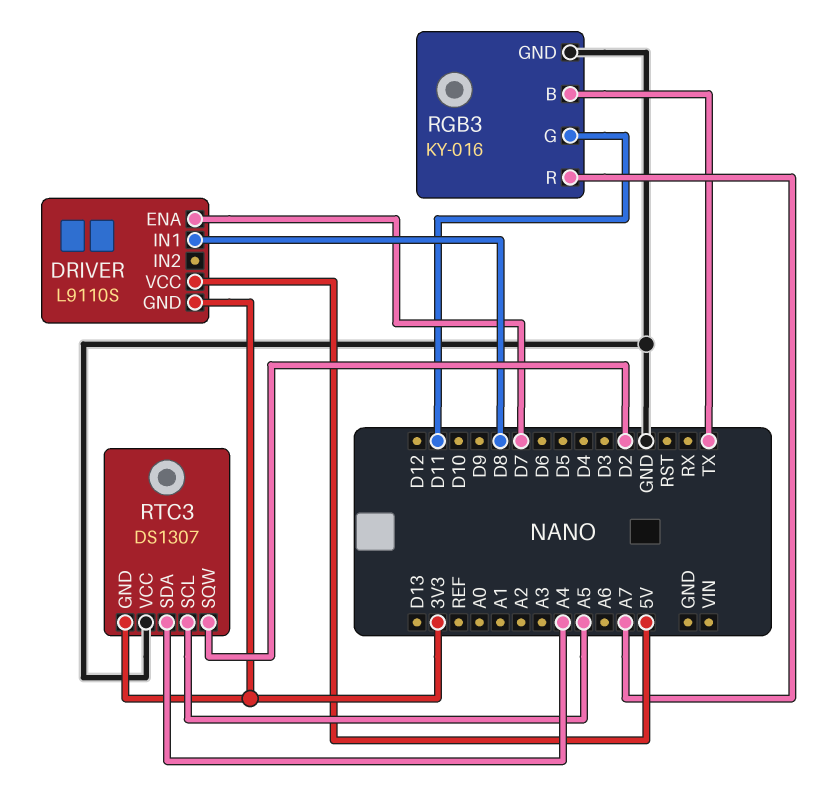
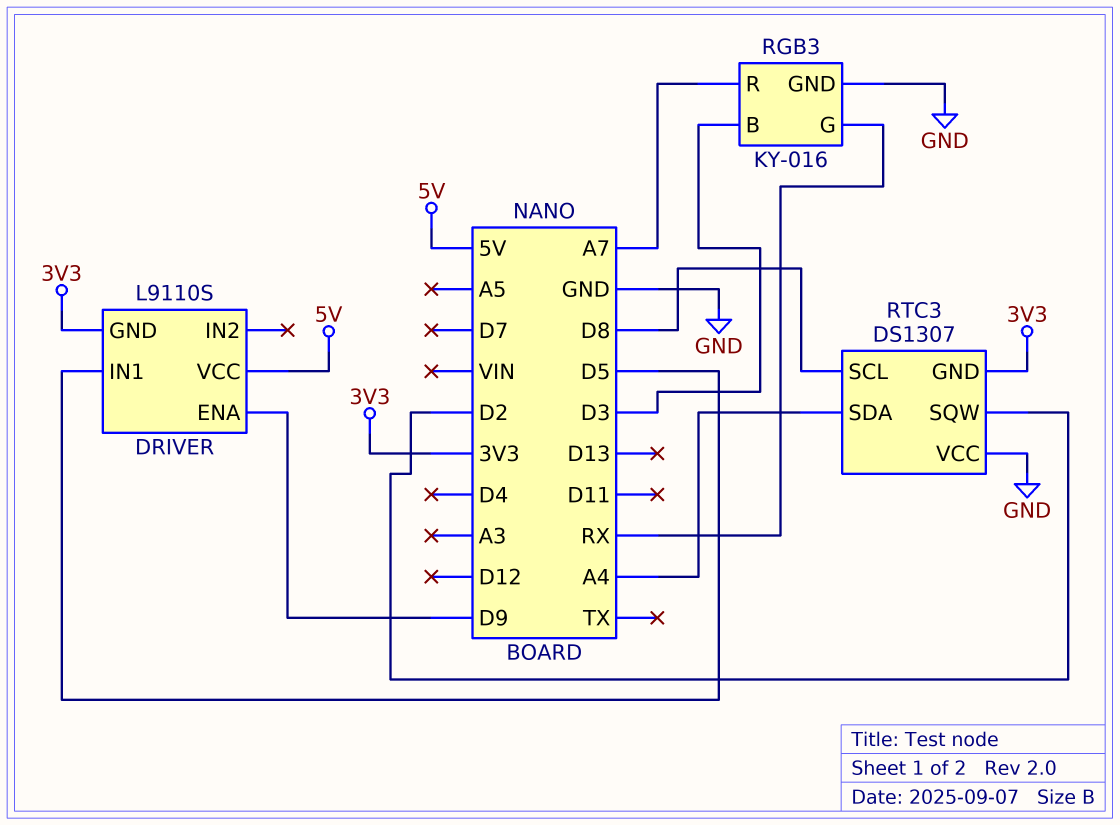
DRIVER pin ENA: D7 -> D9
DRIVER pin IN1: D8 -> D5
RGB3 pin B: TX -> D3
RGB3 pin G: D11 -> RX
RTC3 pin SCL: A5 -> D8

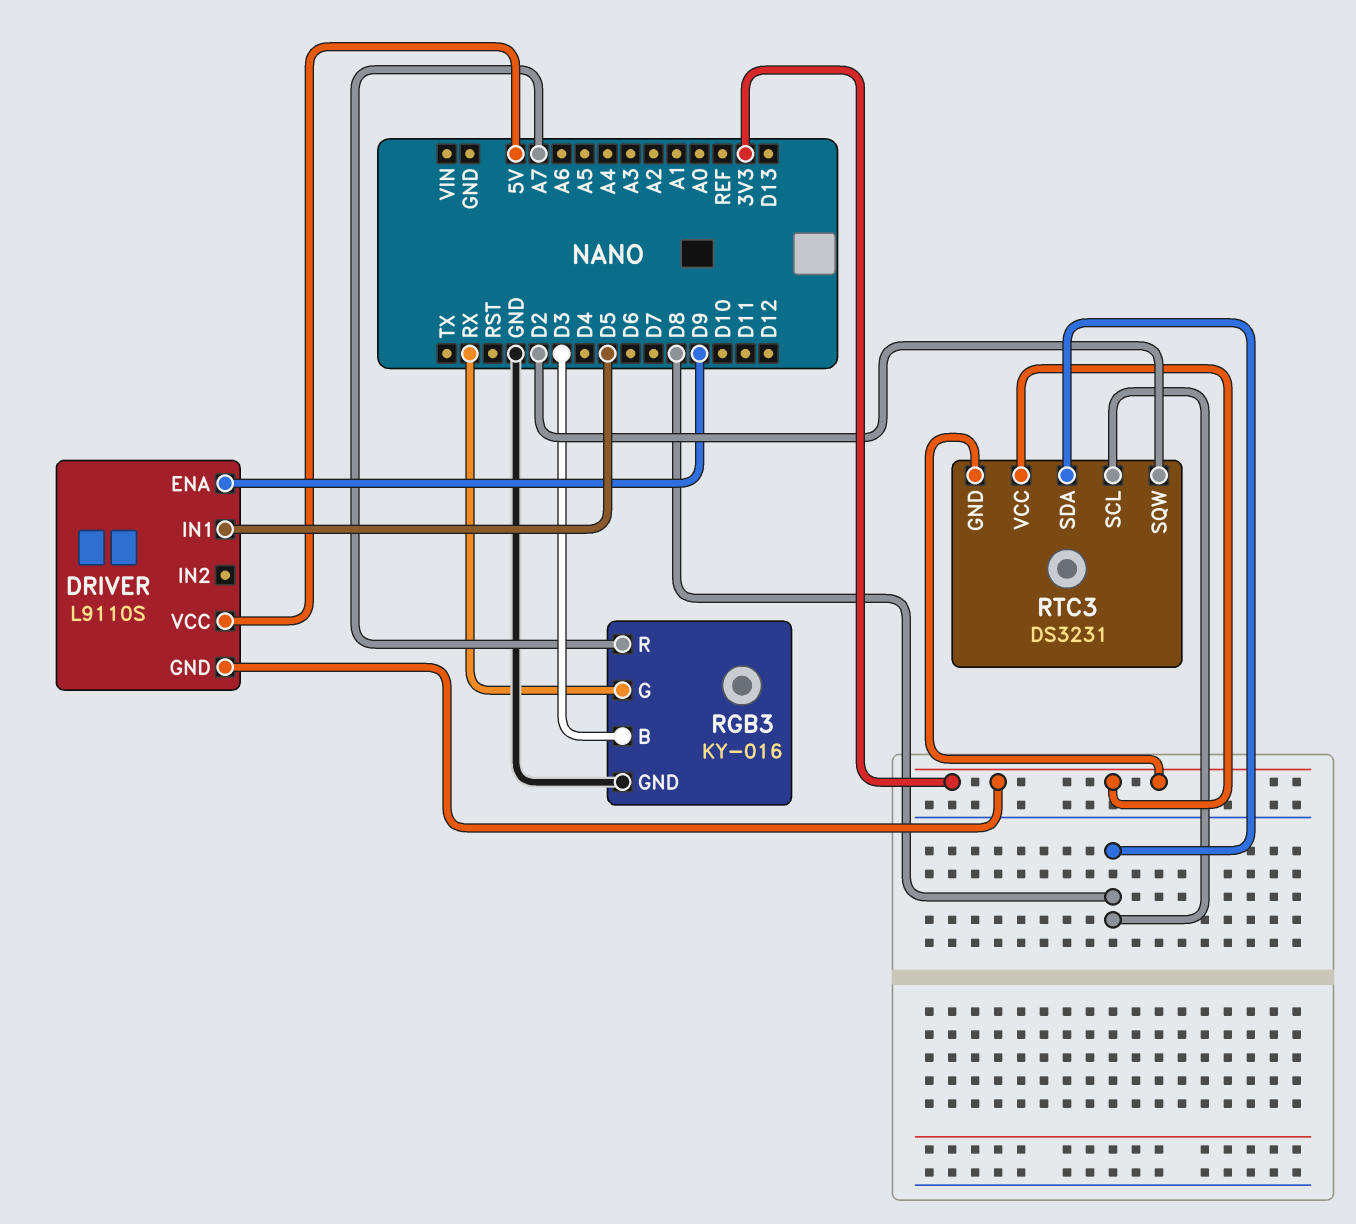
RTC3: DS1307 -> DS3231
RTC3 pin SDA: A4 -> D8
RTC3 pin VCC: GND -> 3V3

